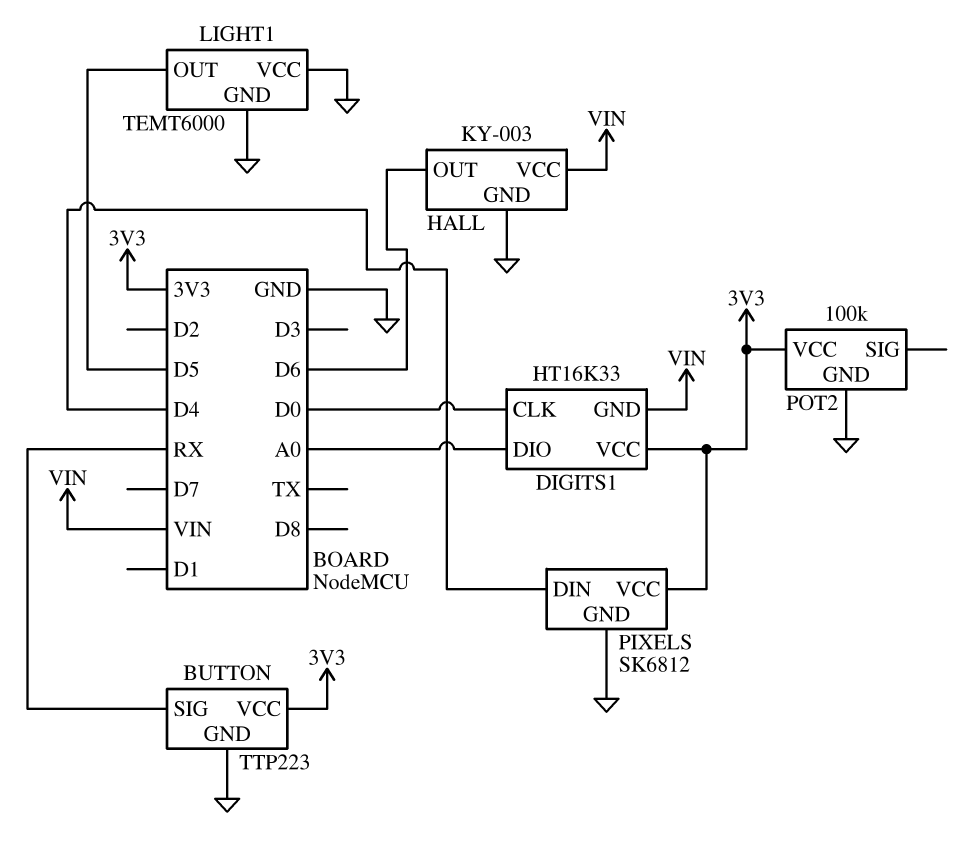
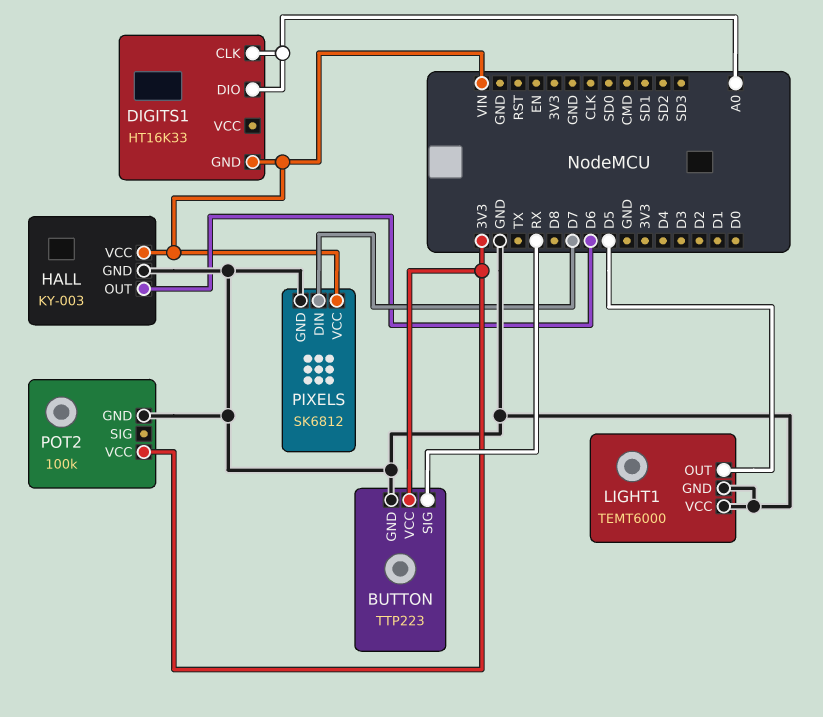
DIGITS1 pin CLK: D0 -> A0
DIGITS1 pin VCC: 3V3 -> none
PIXELS pin DIN: D4 -> D7
PIXELS pin VCC: 3V3 -> VIN

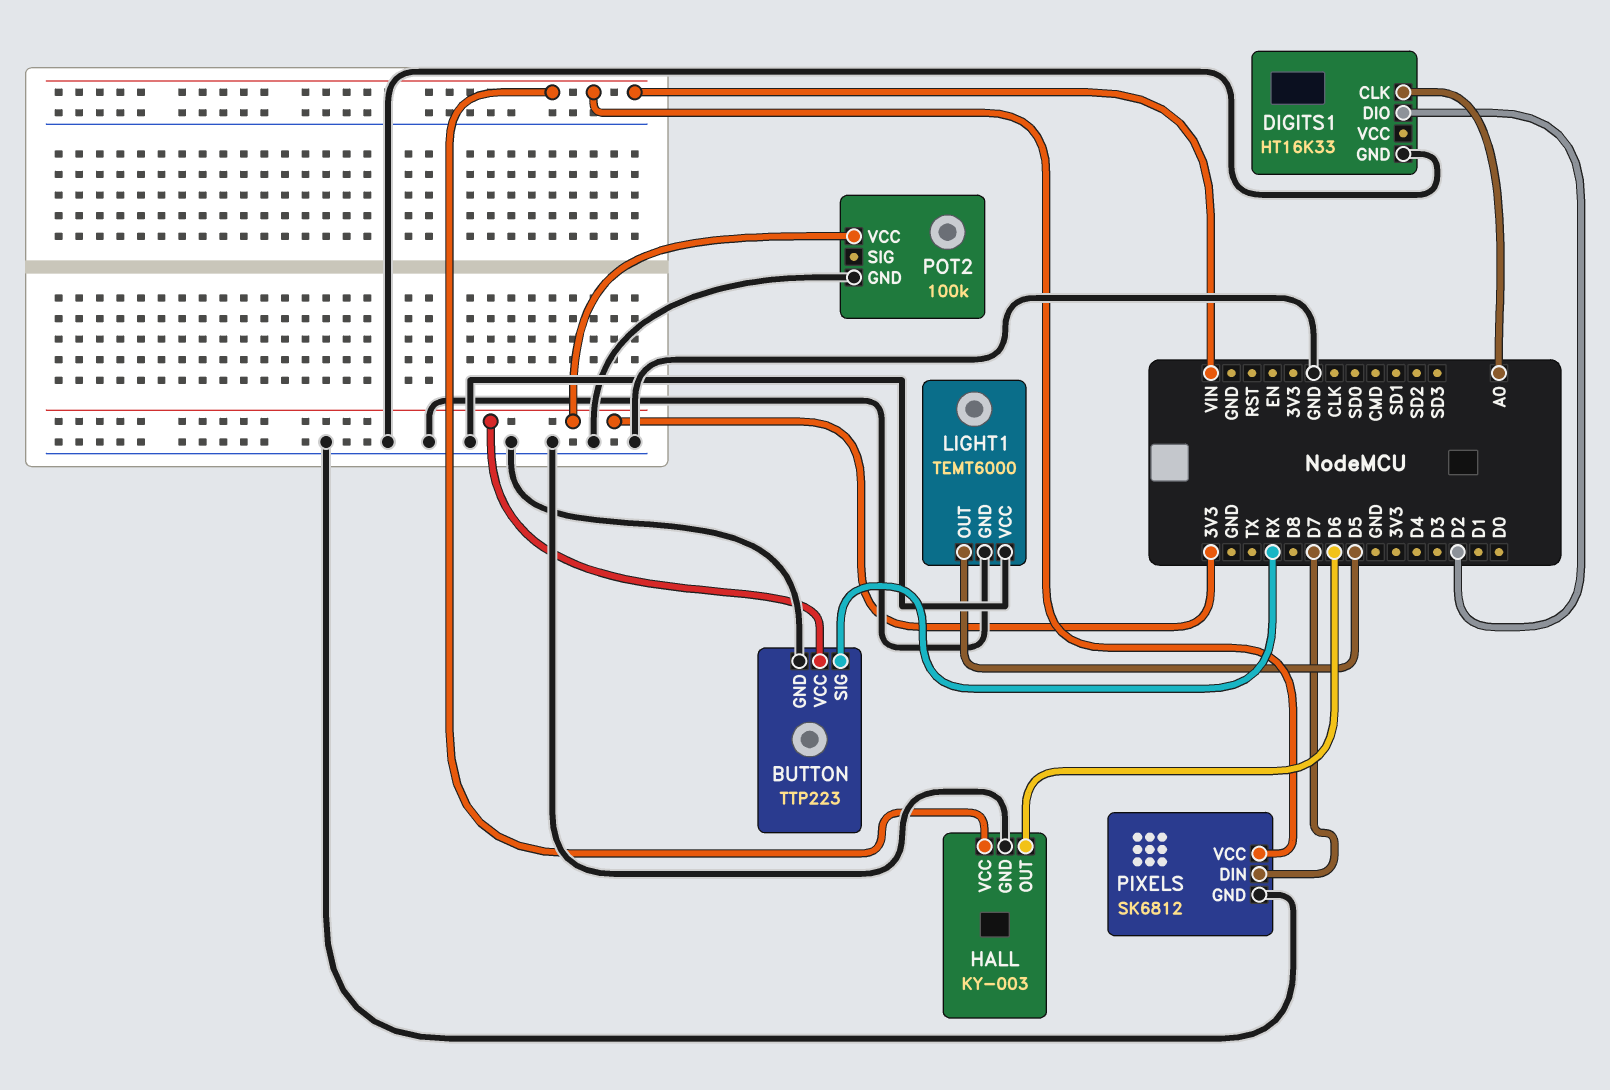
DIGITS1 pin DIO: A0 -> D2
DIGITS1 pin GND: VIN -> GND

